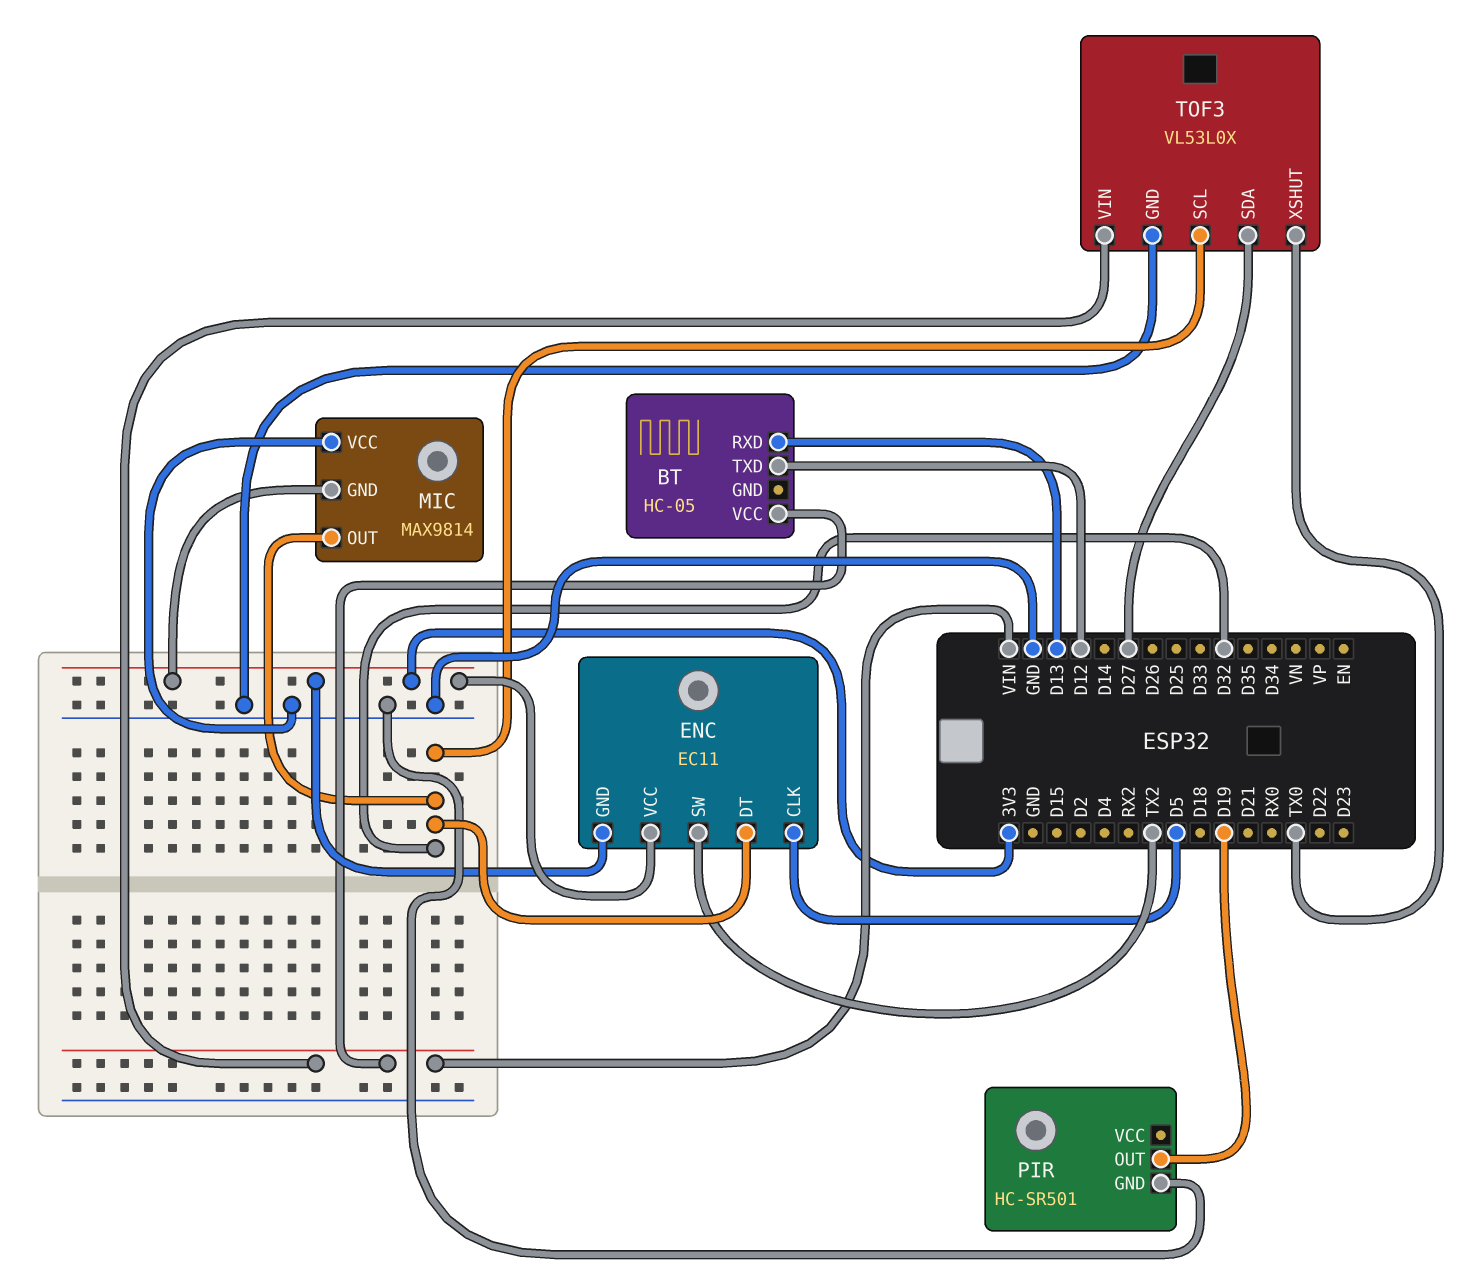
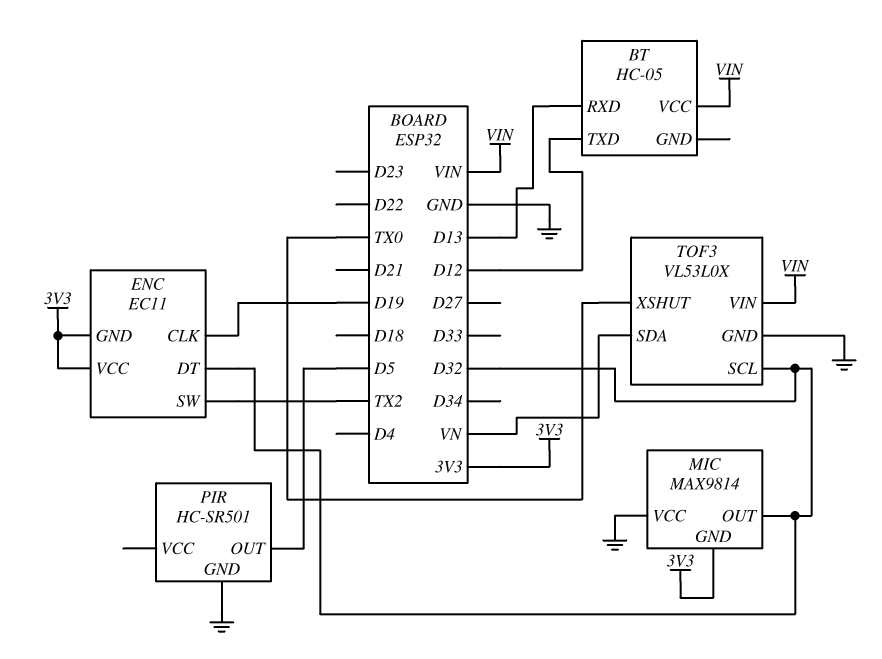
ENC pin CLK: D5 -> D19
PIR pin OUT: D19 -> D5
TOF3 pin SDA: D27 -> VN

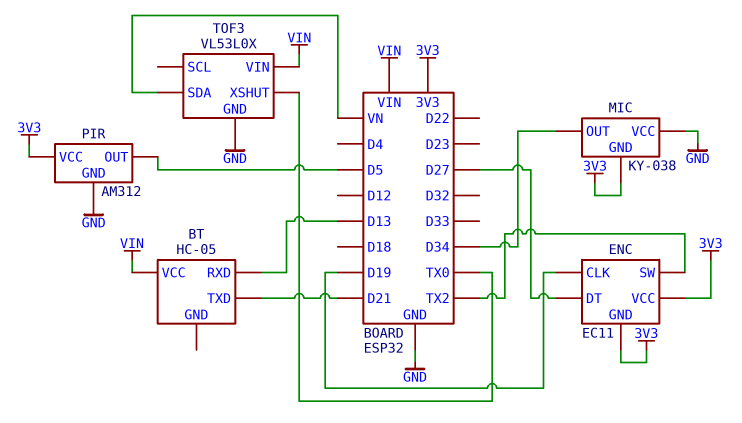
BT pin TXD: D12 -> D21
ENC pin DT: D32 -> D27
MIC: MAX9814 -> KY-038
MIC pin OUT: D32 -> D34
PIR: HC-SR501 -> AM312
PIR pin VCC: none -> 3V3
TOF3 pin SCL: D32 -> none

